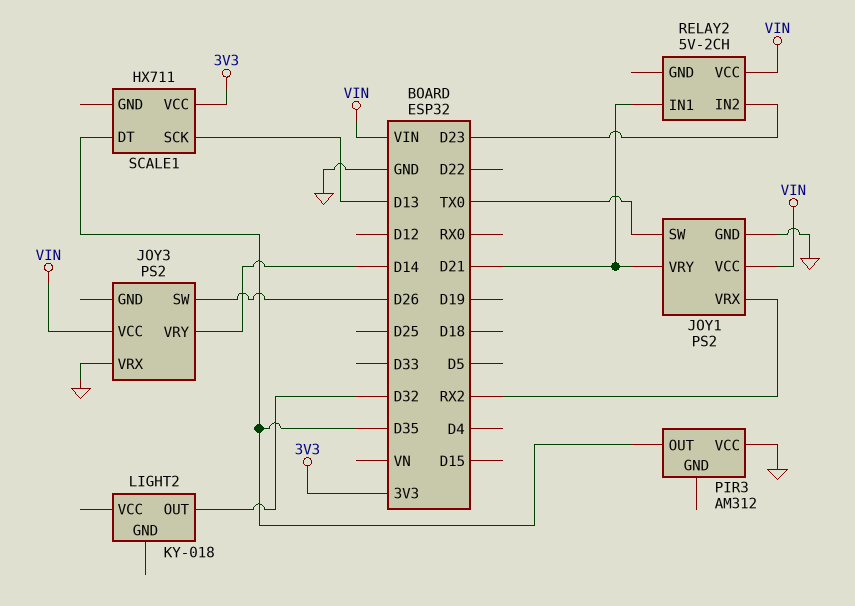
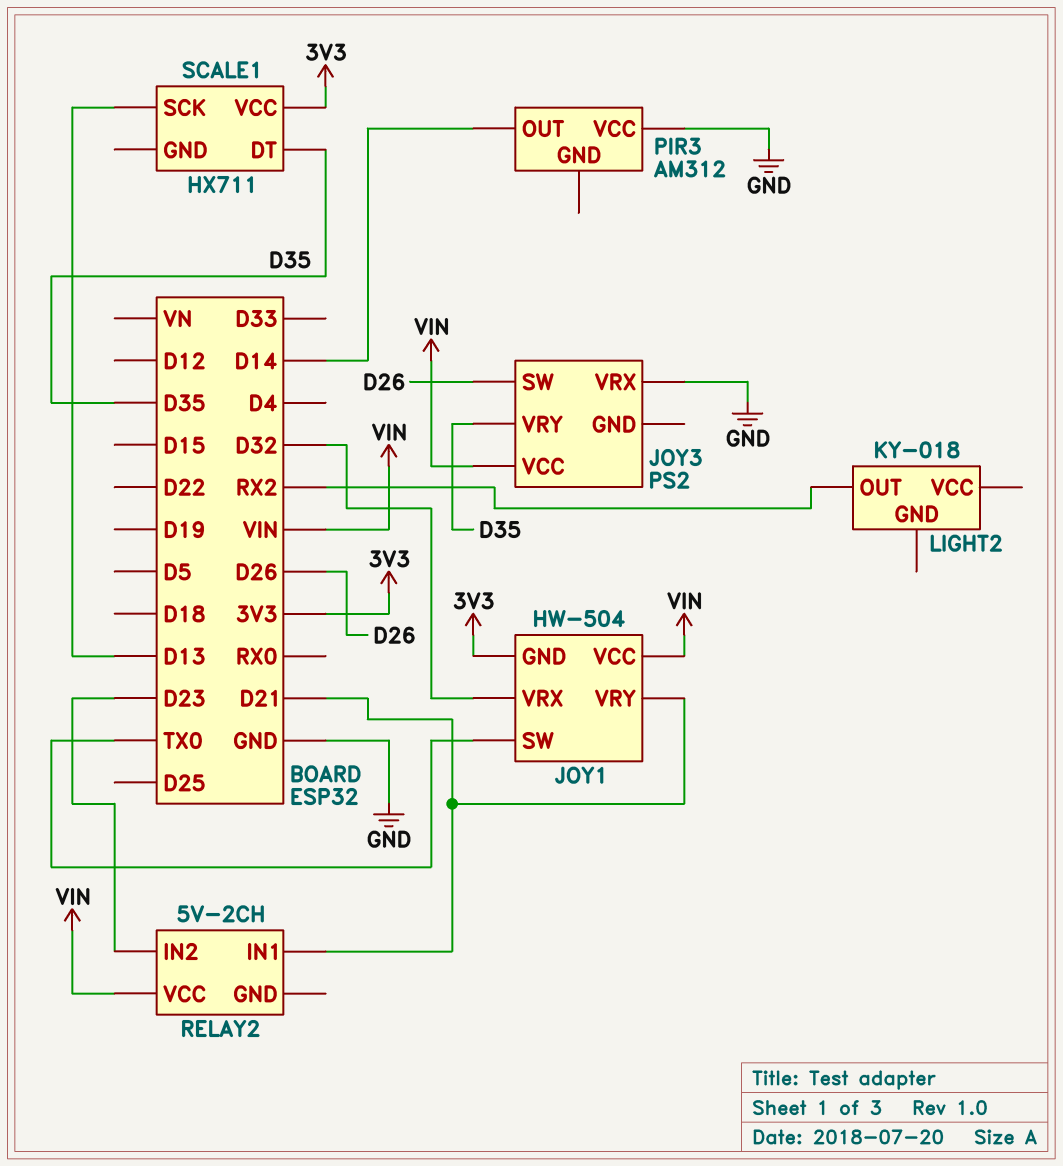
JOY1: PS2 -> HW-504
JOY1 pin GND: GND -> 3V3
JOY1 pin VRX: RX2 -> D32
JOY3 pin VRY: D14 -> D35
LIGHT2 pin OUT: D32 -> RX2
PIR3 pin OUT: D35 -> D14

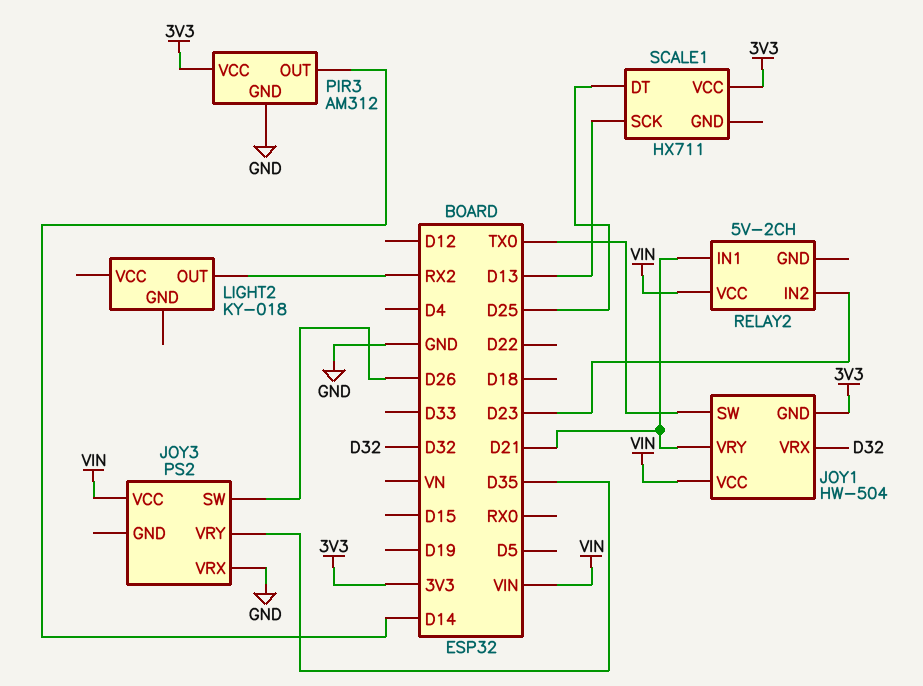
PIR3 pin GND: none -> GND
PIR3 pin VCC: GND -> 3V3
SCALE1 pin DT: D35 -> D25

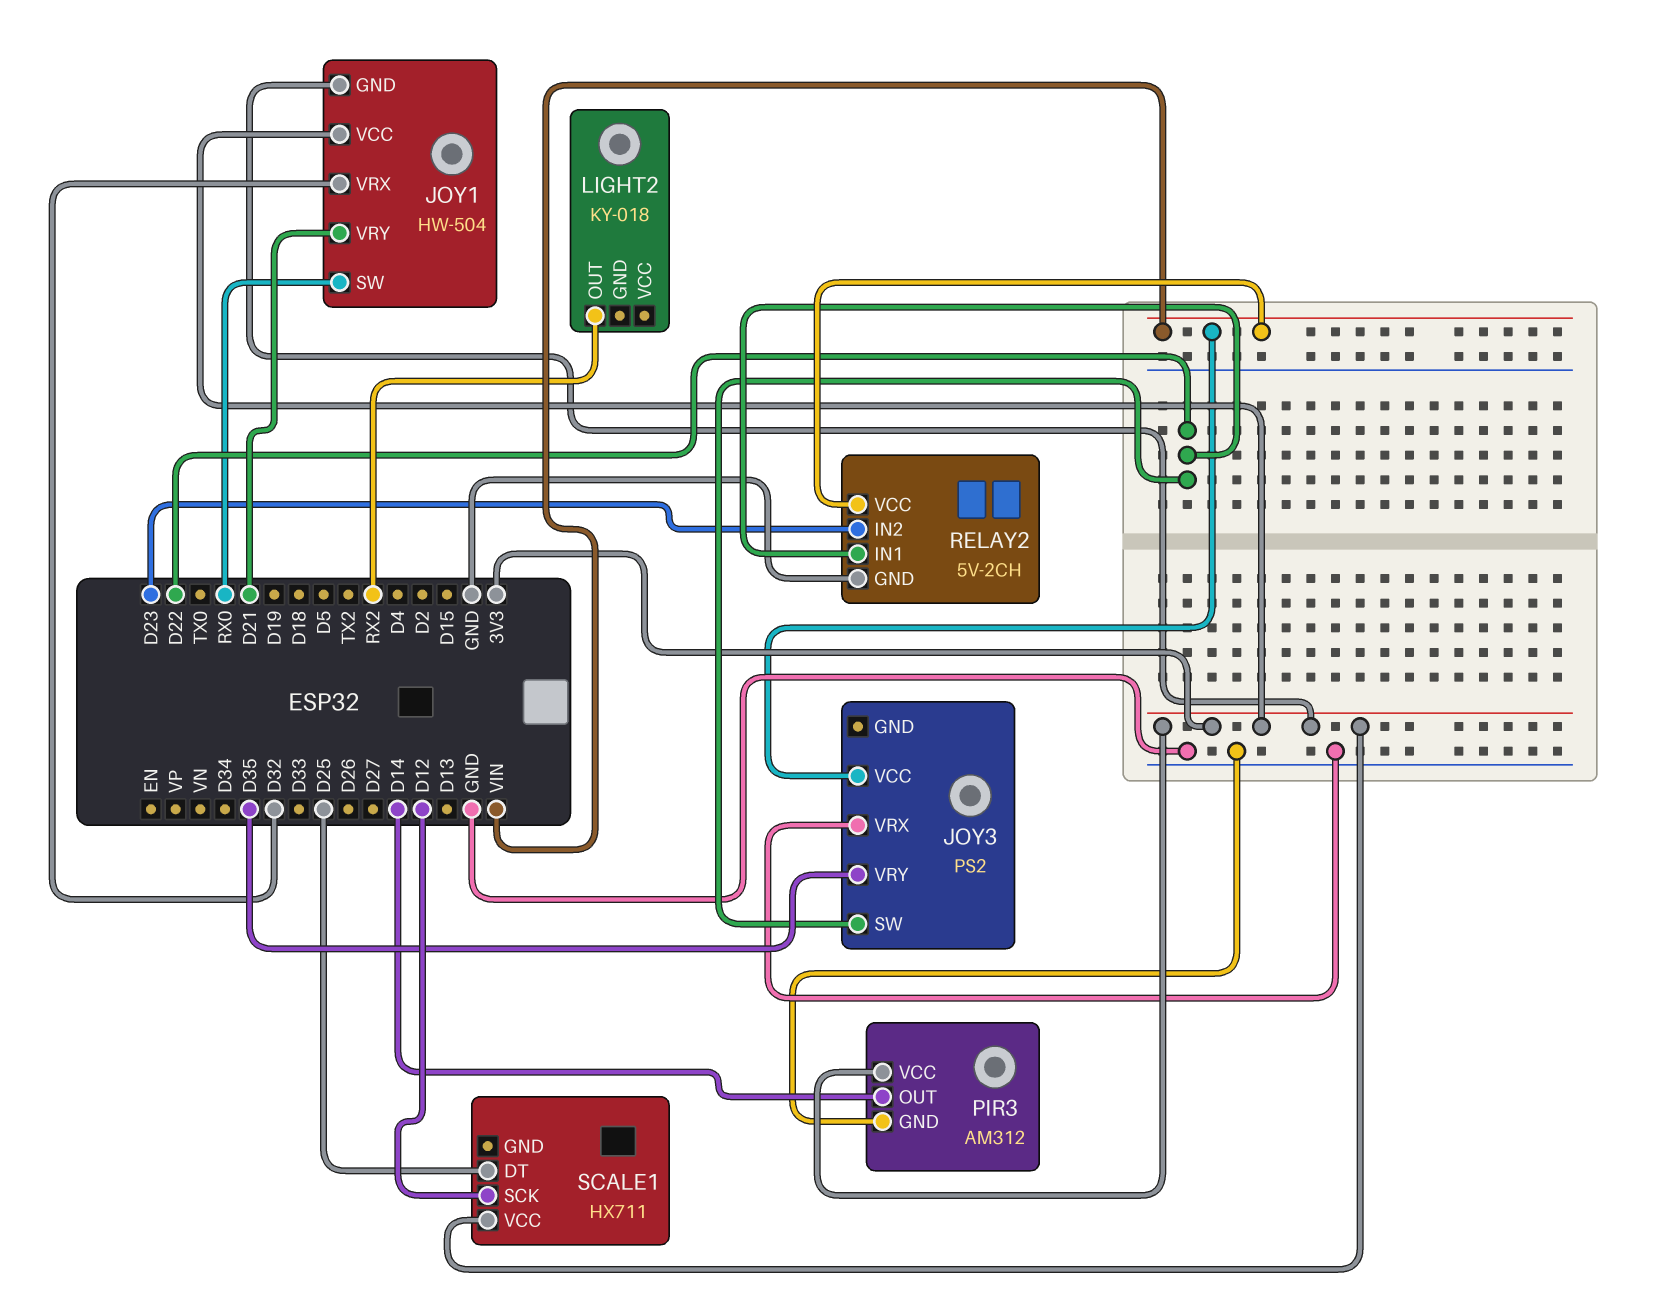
JOY1 pin SW: TX0 -> RX0
JOY1 pin VCC: VIN -> 3V3
JOY3 pin SW: D26 -> D22
RELAY2 pin GND: none -> GND
RELAY2 pin IN1: D21 -> D22
SCALE1 pin SCK: D13 -> D12

